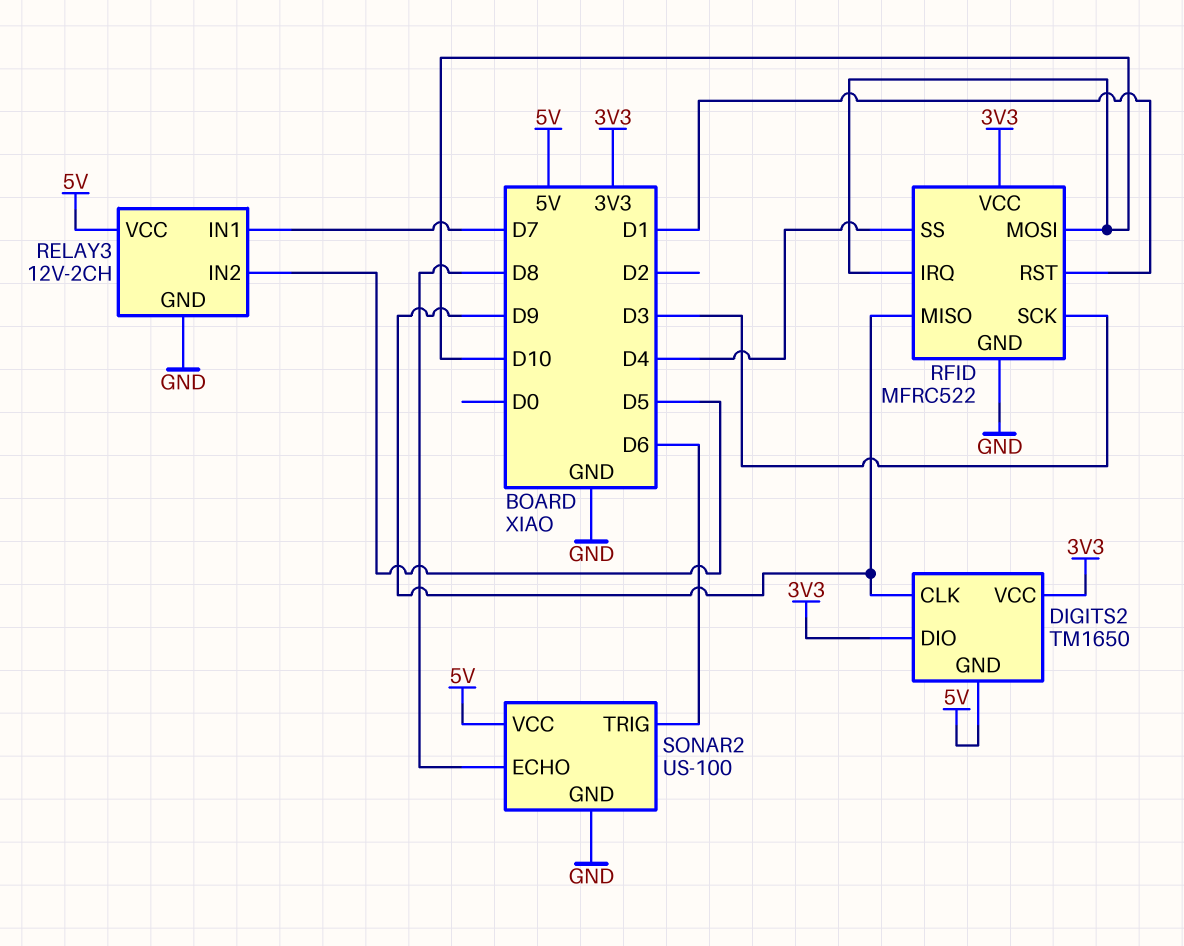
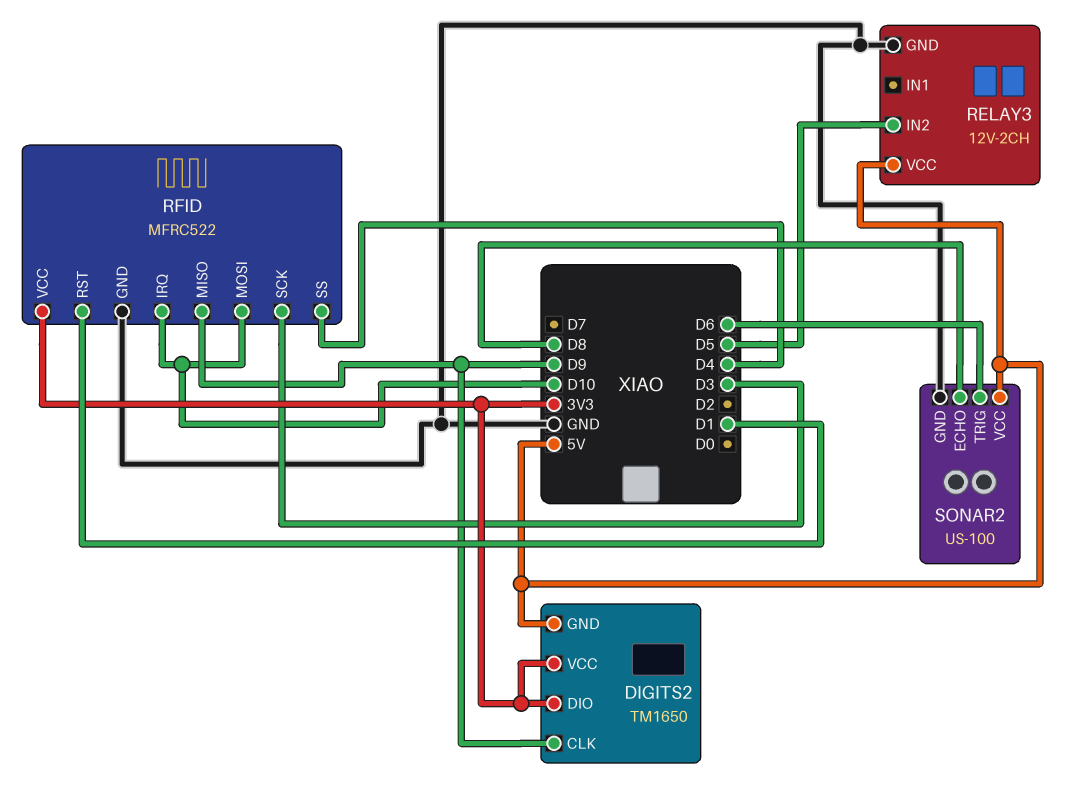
RELAY3 pin IN1: D7 -> none

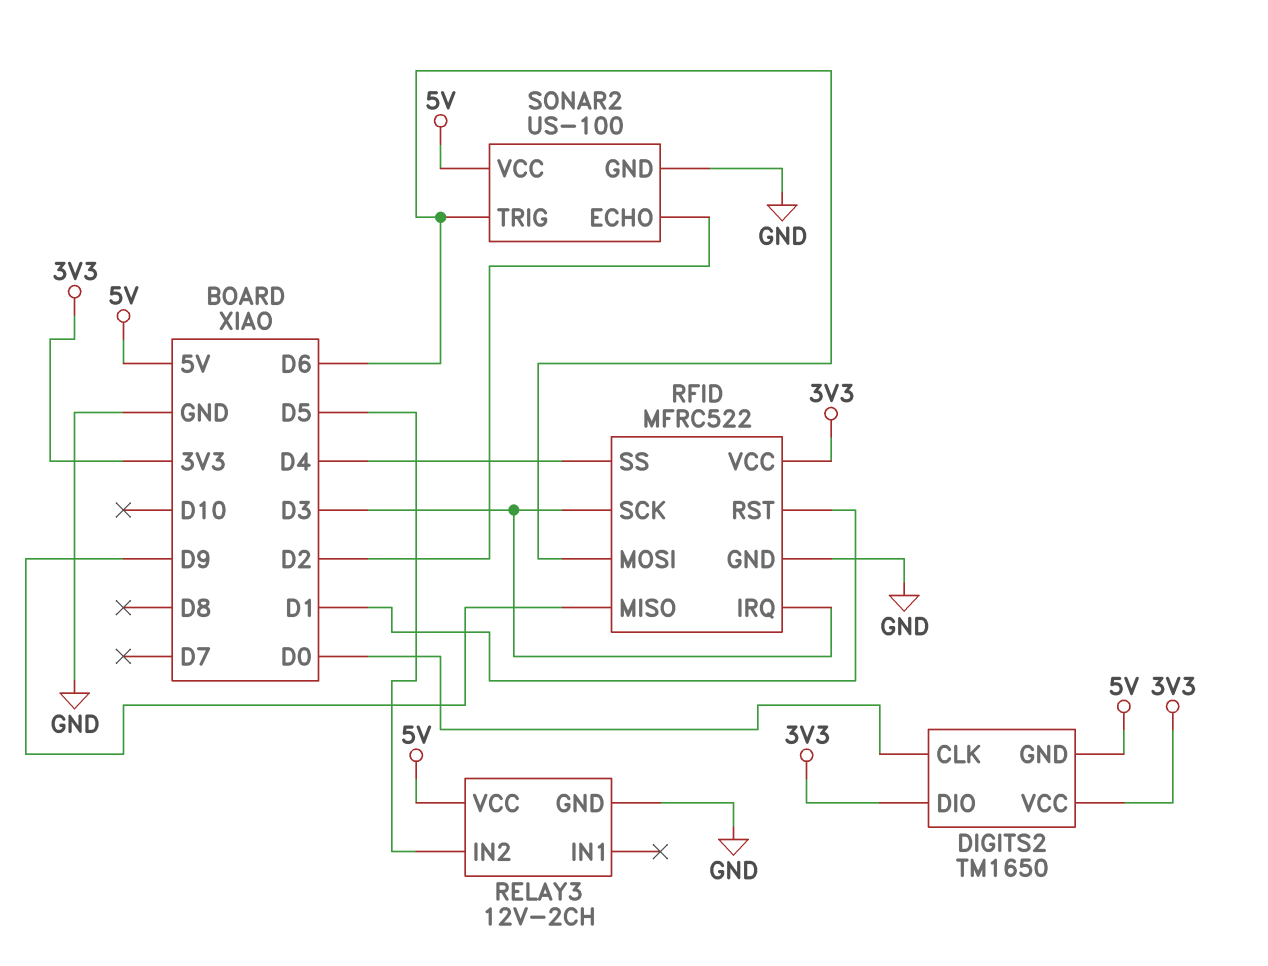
DIGITS2 pin CLK: D9 -> D0
RFID pin IRQ: D10 -> D3
RFID pin MOSI: D10 -> D6
SONAR2 pin ECHO: D8 -> D2

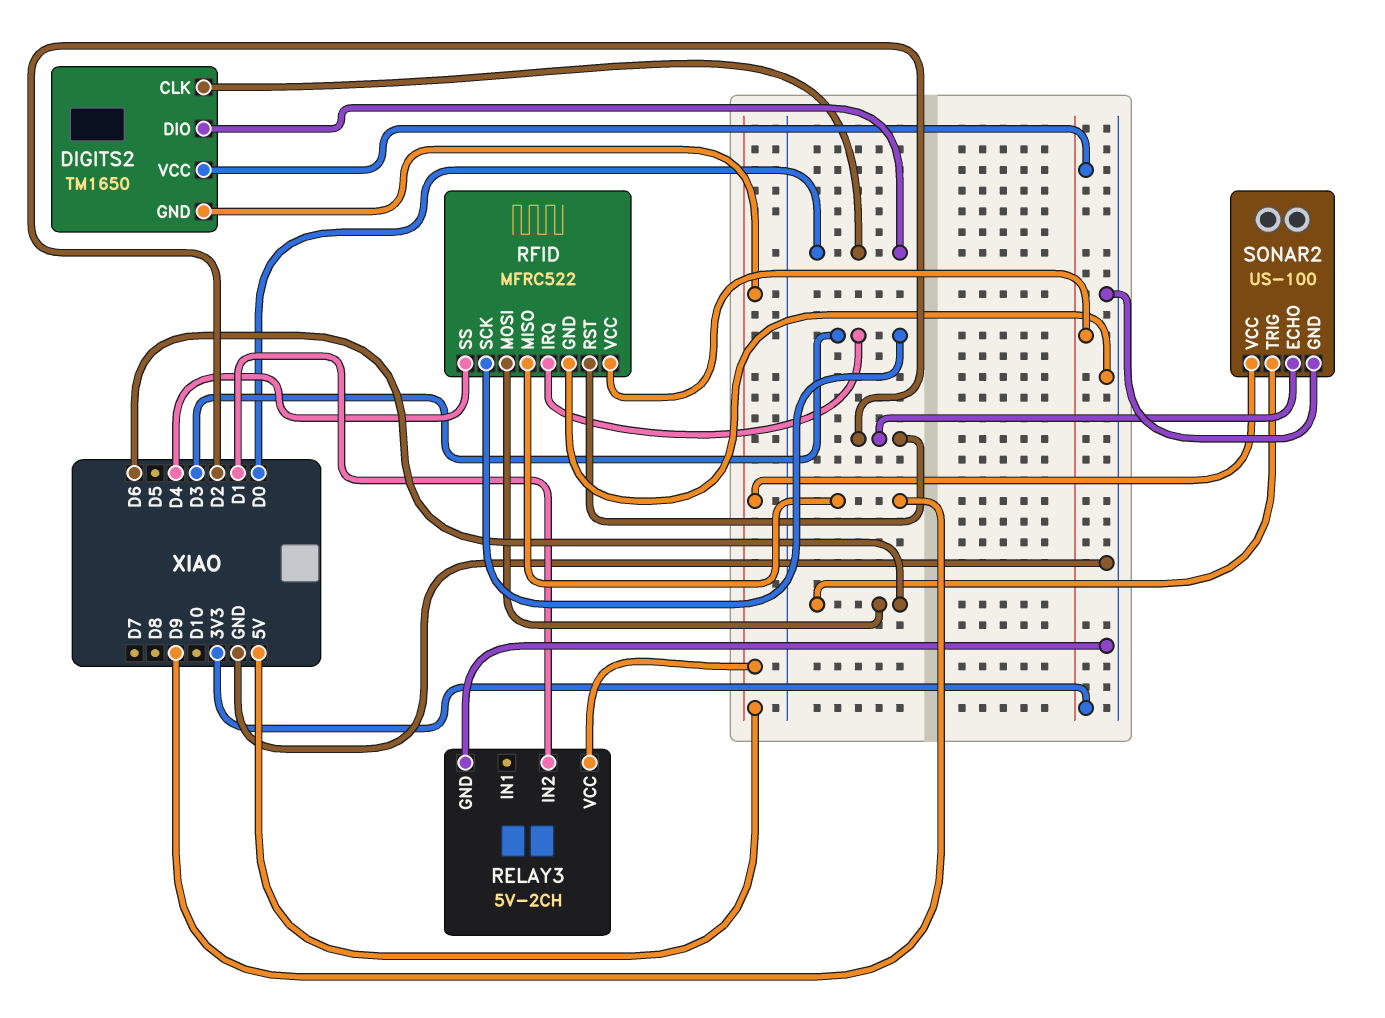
DIGITS2 pin DIO: 3V3 -> D0
RELAY3: 12V-2CH -> 5V-2CH
RELAY3 pin IN2: D5 -> D1
RFID pin RST: D1 -> D2

